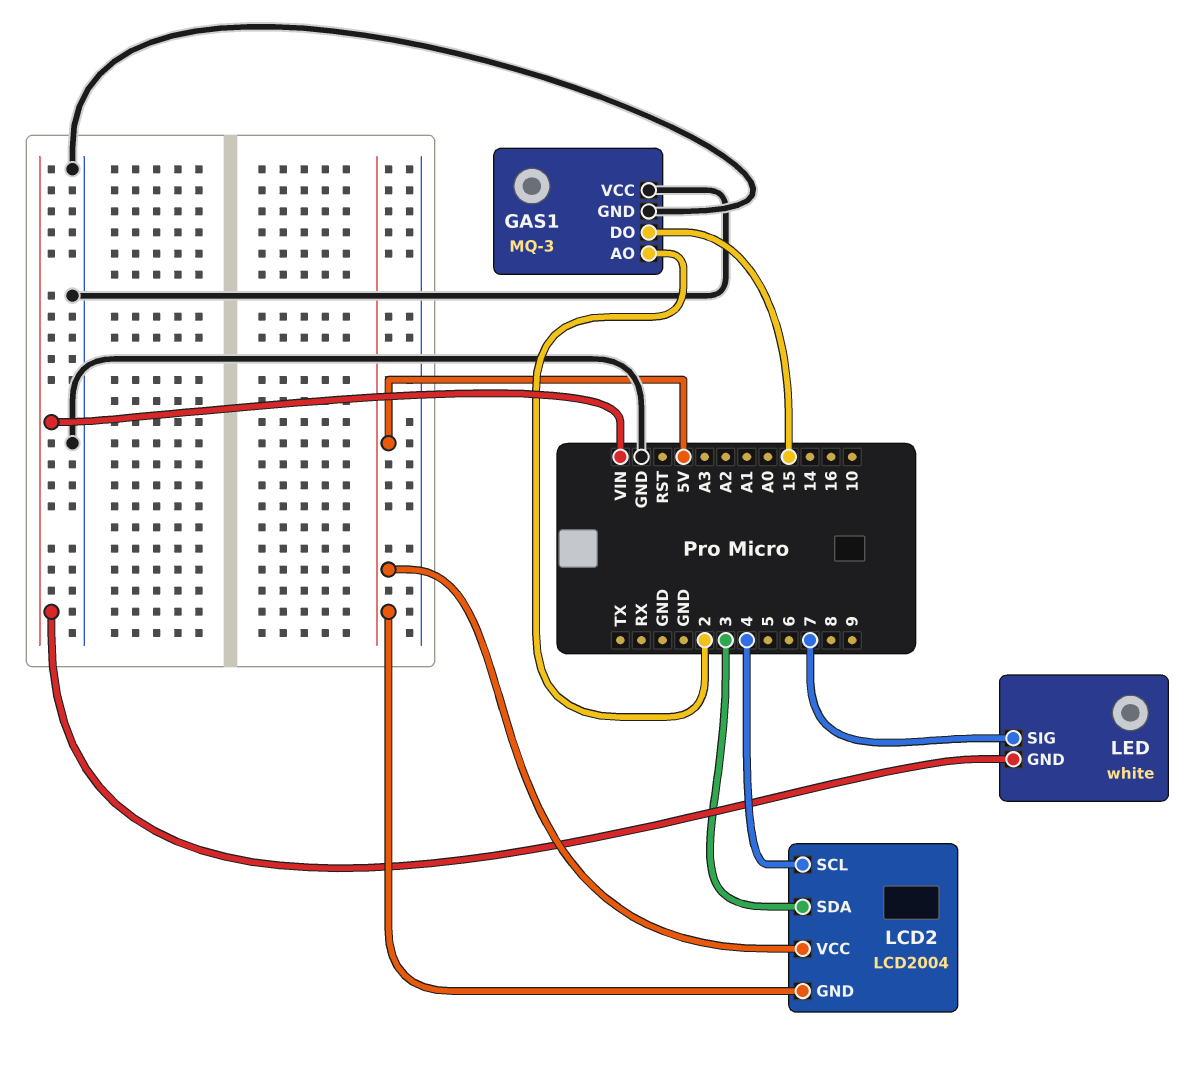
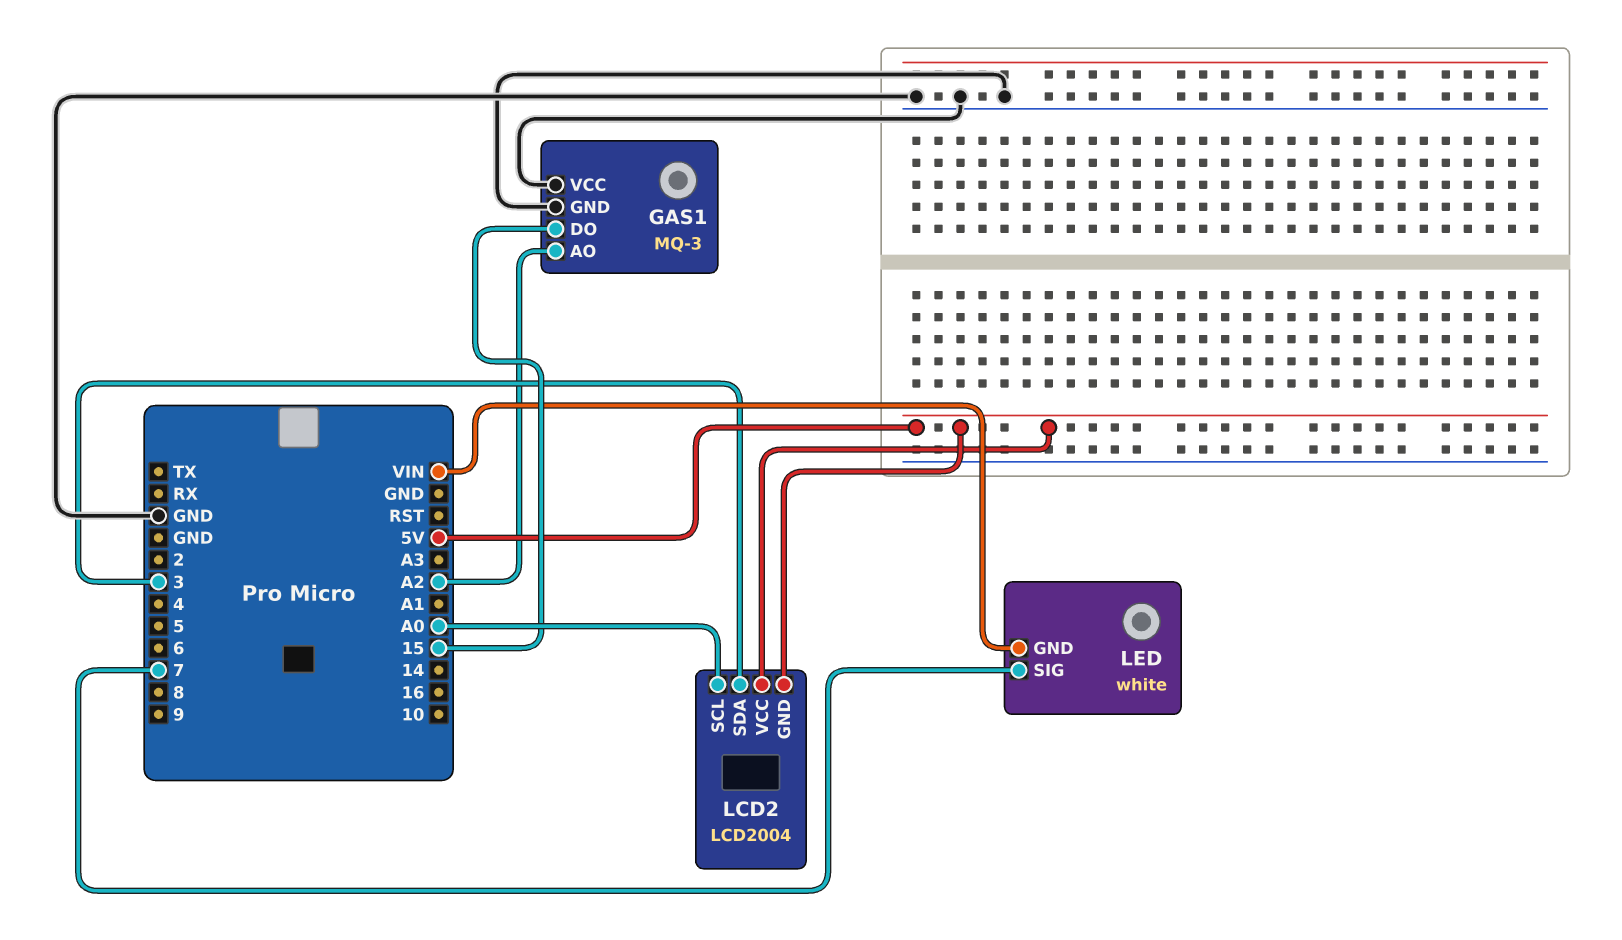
GAS1 pin AO: 2 -> A2
LCD2 pin SCL: 4 -> A0

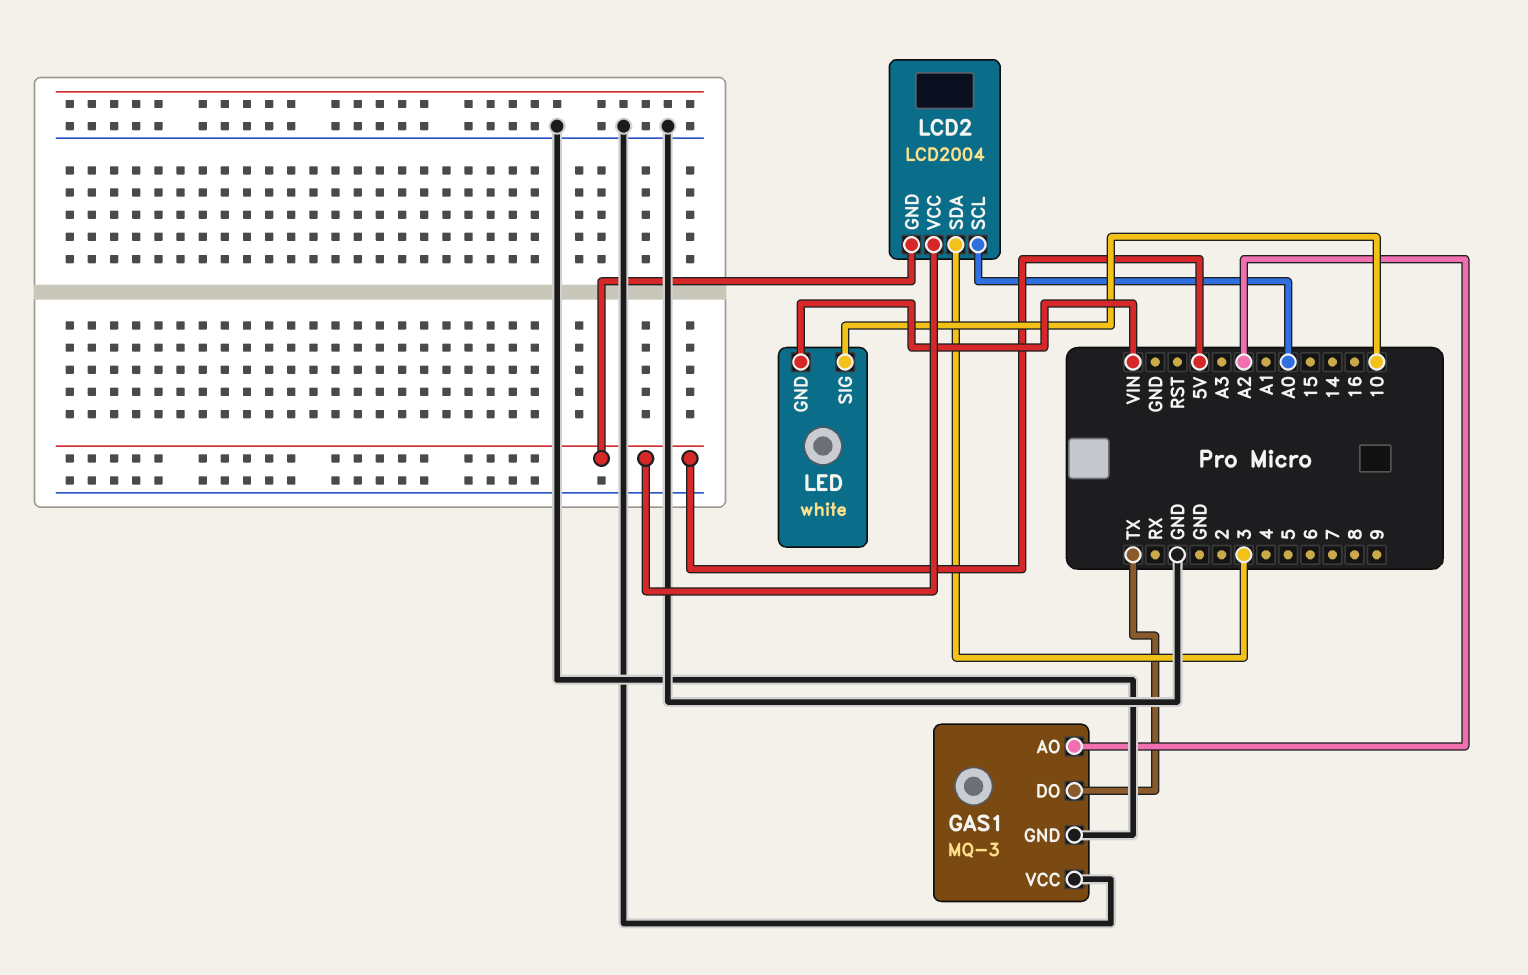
GAS1 pin DO: 15 -> TX
LED pin SIG: 7 -> 10

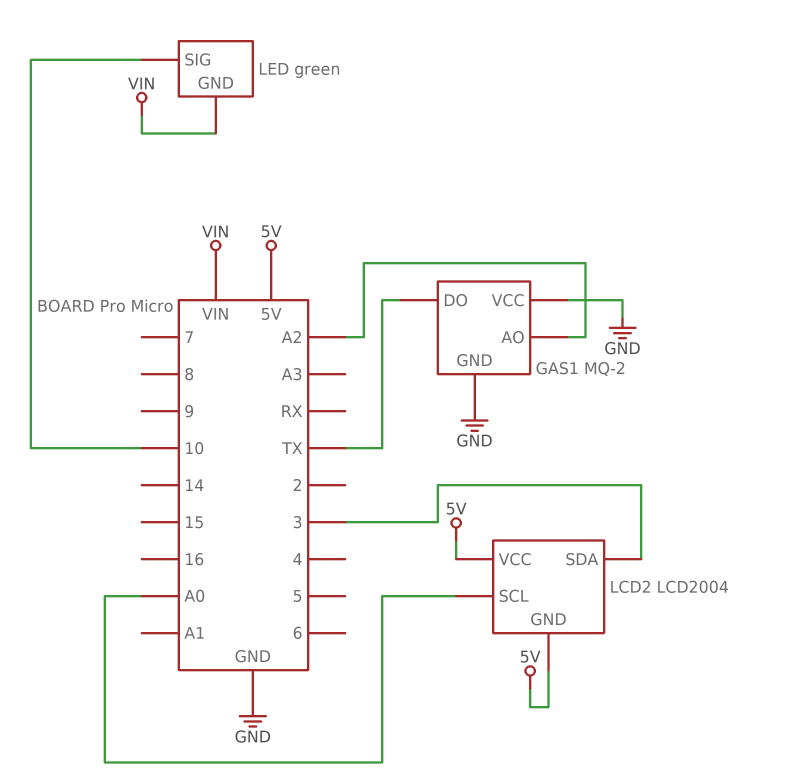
GAS1: MQ-3 -> MQ-2
LED: white -> green

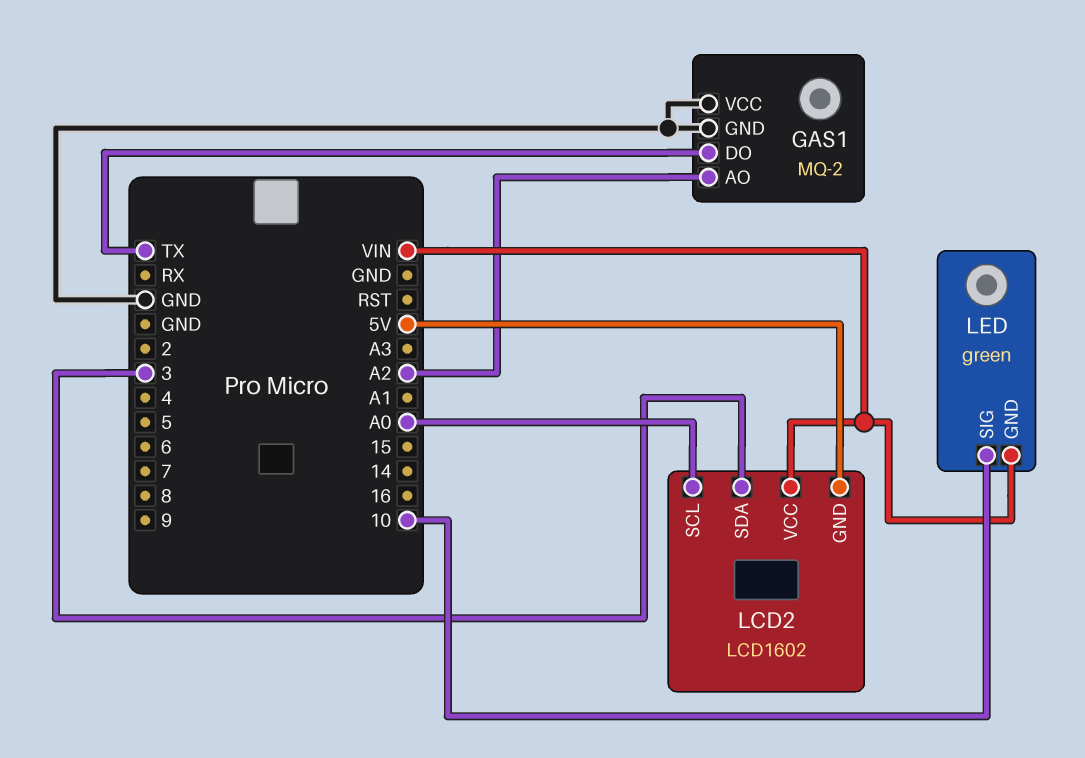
LCD2: LCD2004 -> LCD1602
LCD2 pin VCC: 5V -> VIN

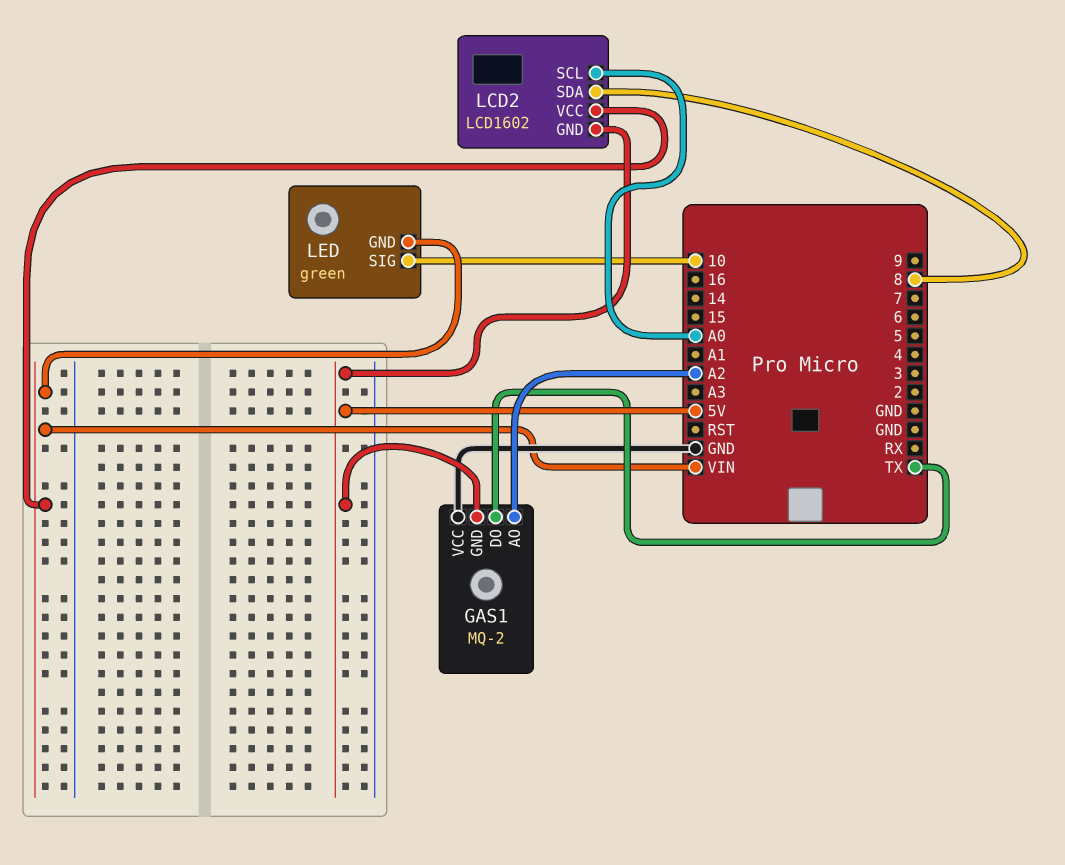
GAS1 pin GND: GND -> 5V
LCD2 pin SDA: 3 -> 8

